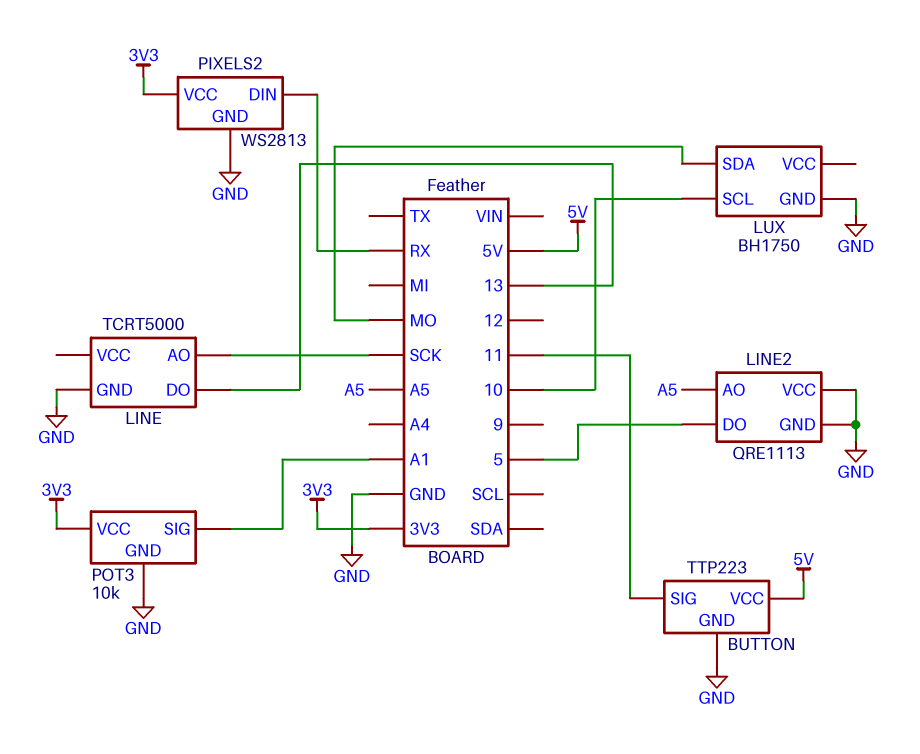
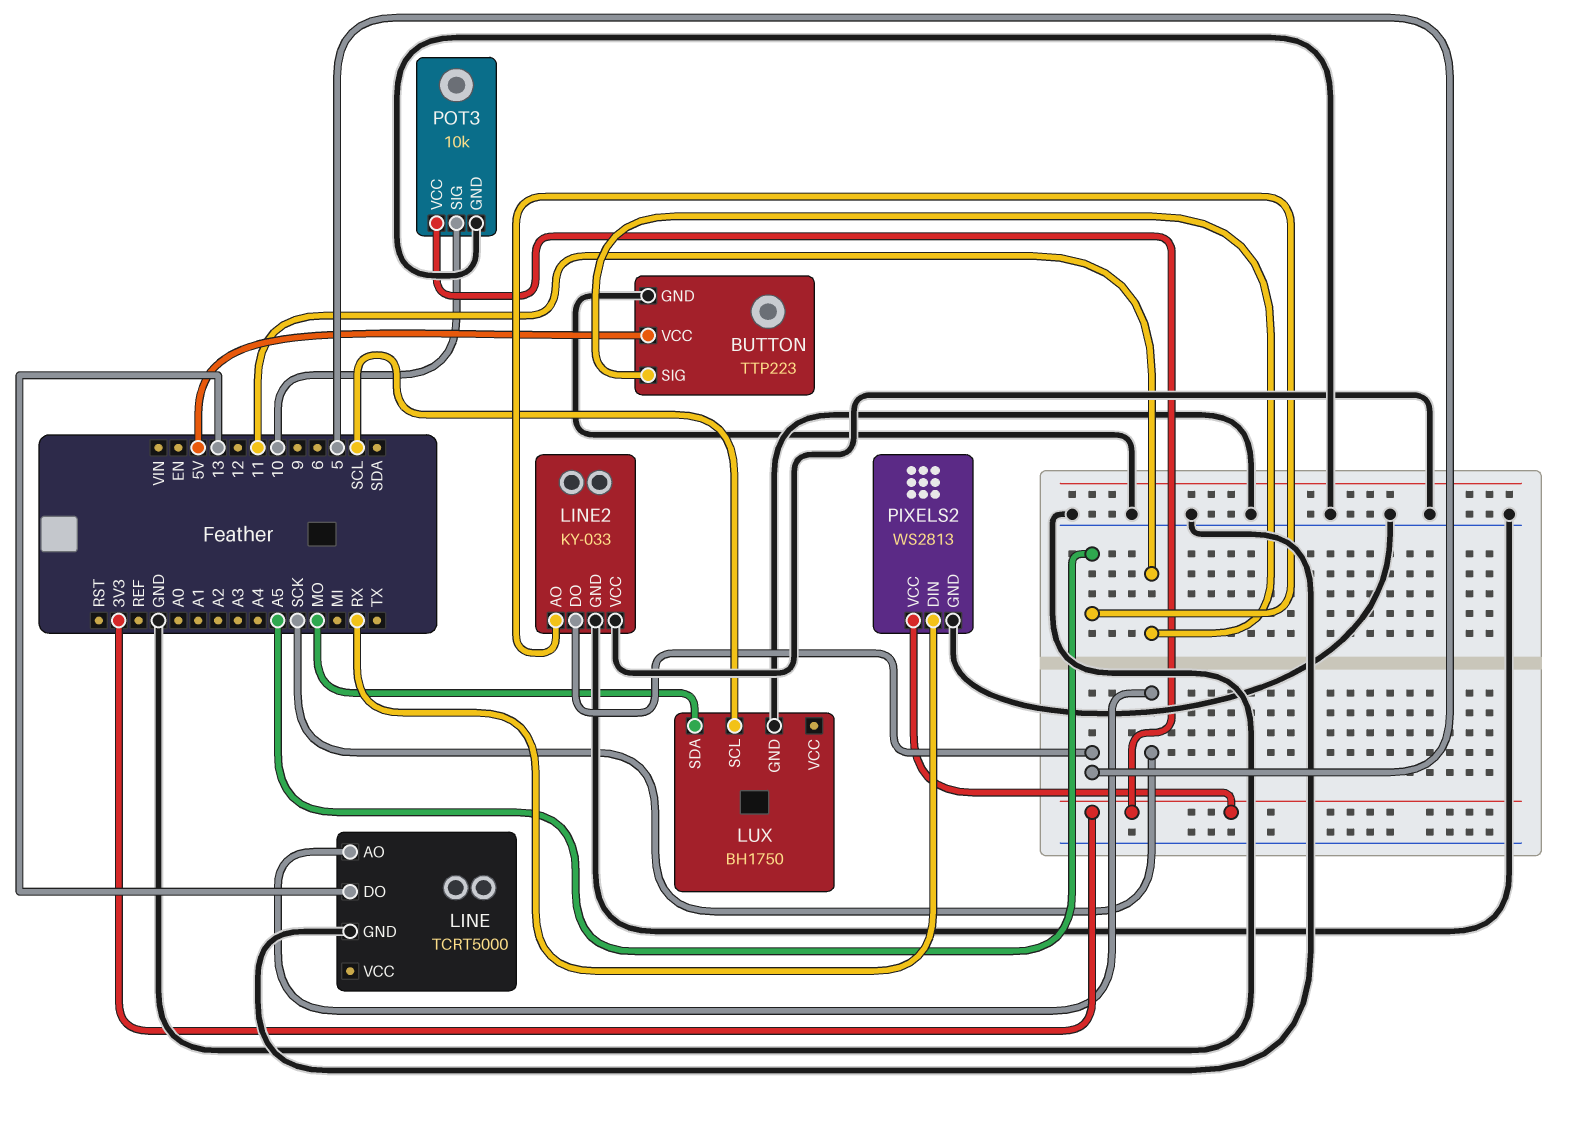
LINE2: QRE1113 -> KY-033
LUX pin SCL: 10 -> SCL
POT3 pin SIG: A1 -> 10

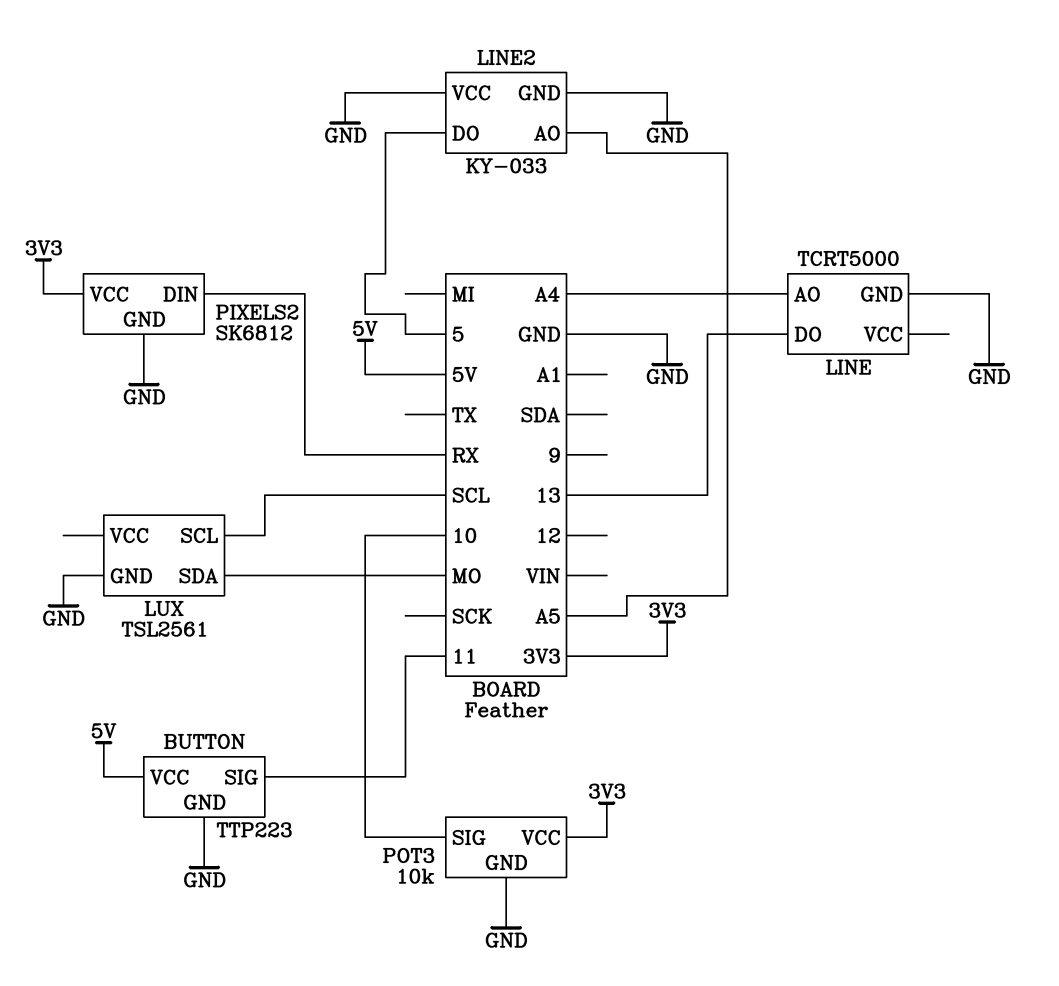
LINE pin AO: SCK -> A4
LUX: BH1750 -> TSL2561
PIXELS2: WS2813 -> SK6812

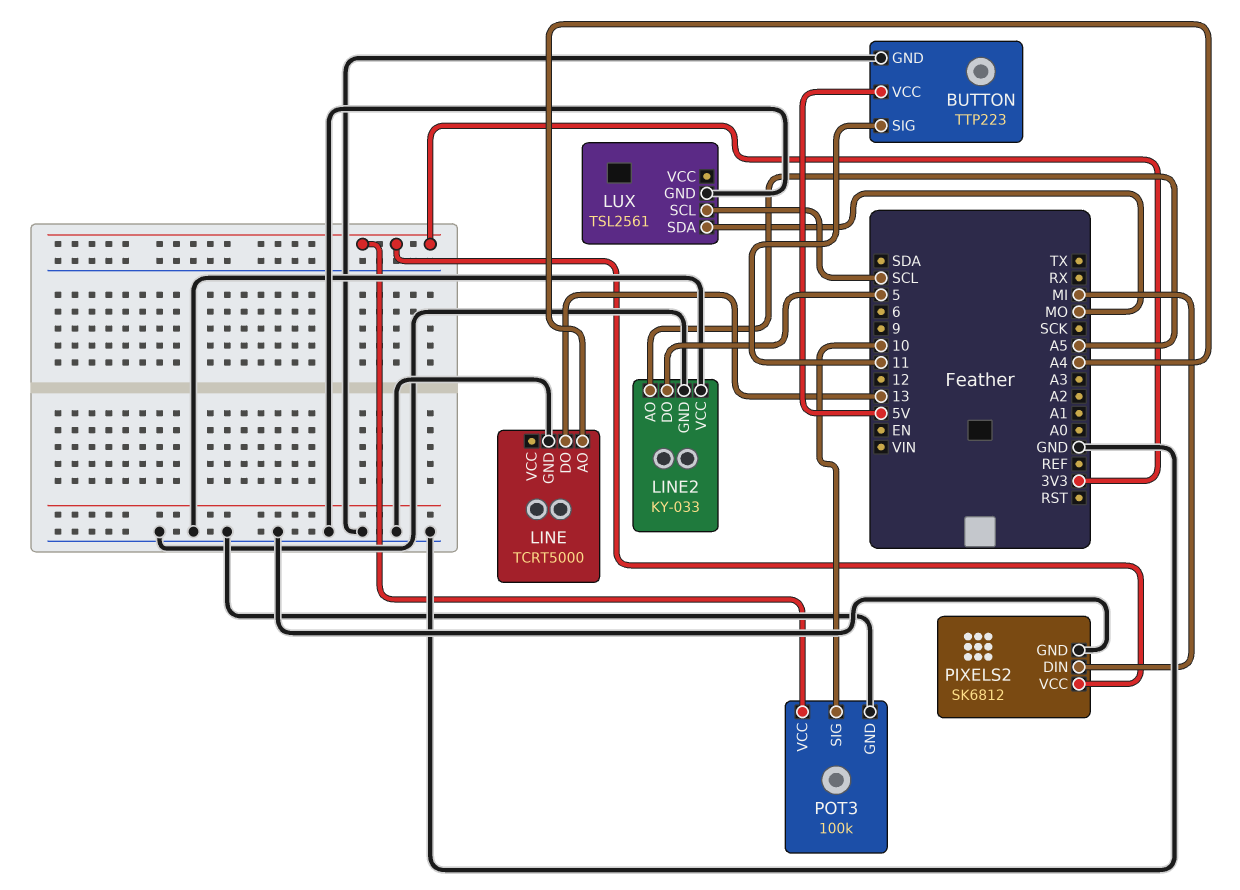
PIXELS2 pin DIN: RX -> MI
POT3: 10k -> 100k

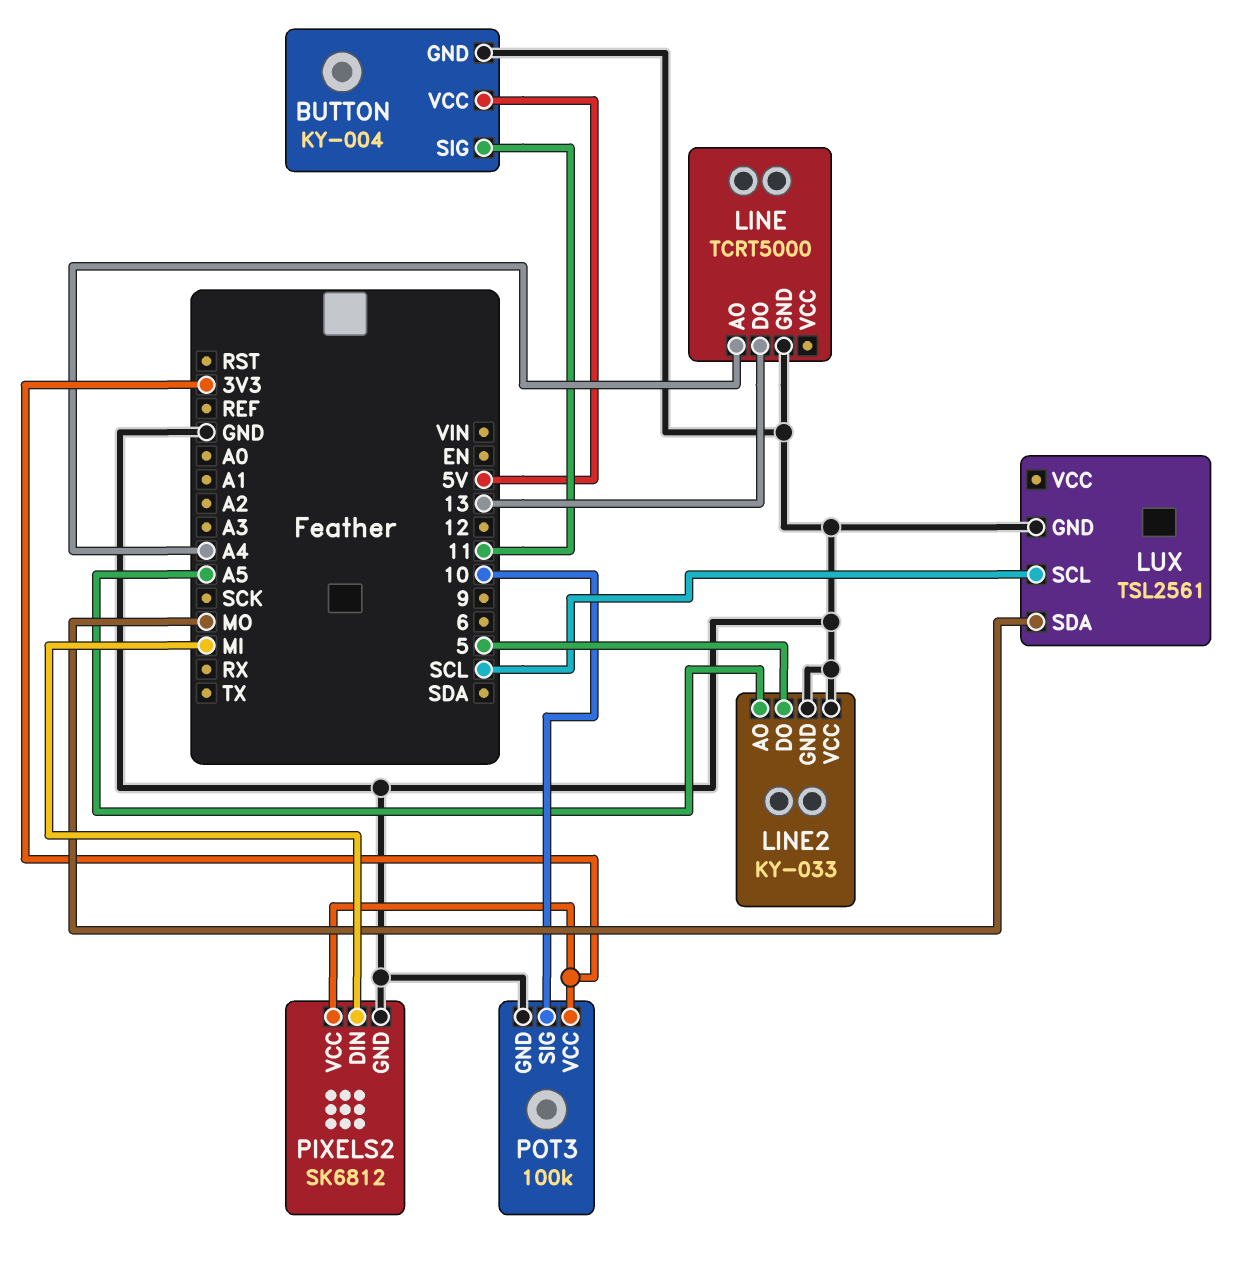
BUTTON: TTP223 -> KY-004

